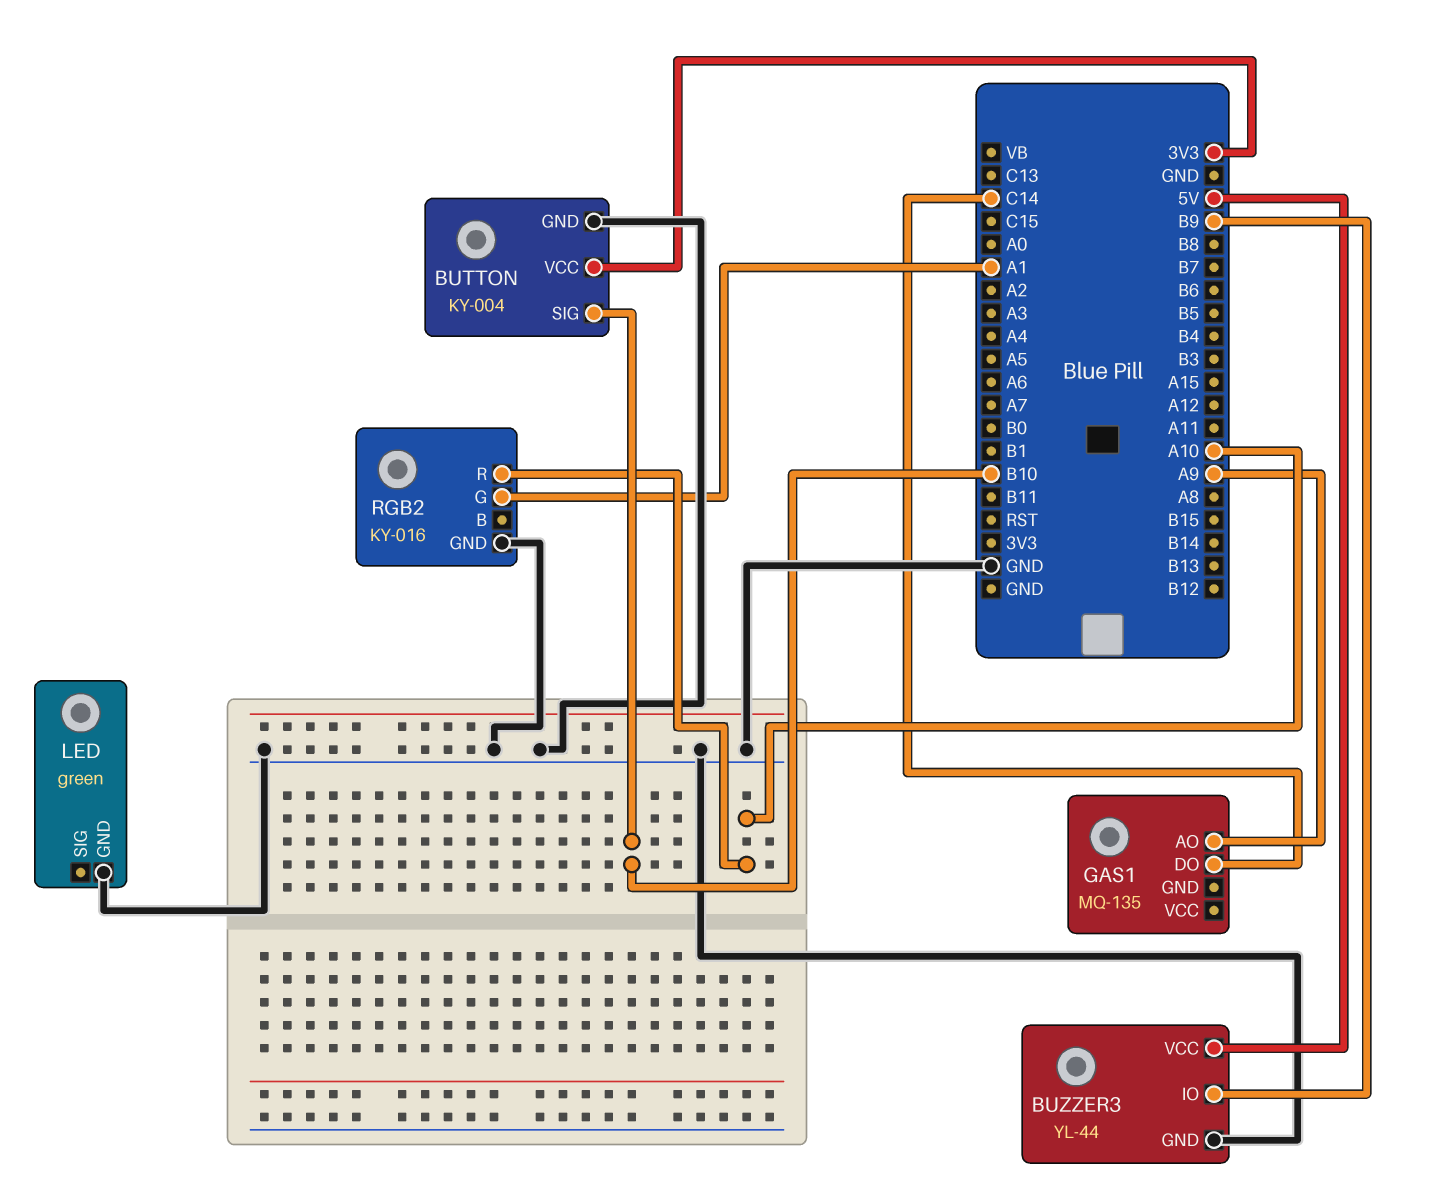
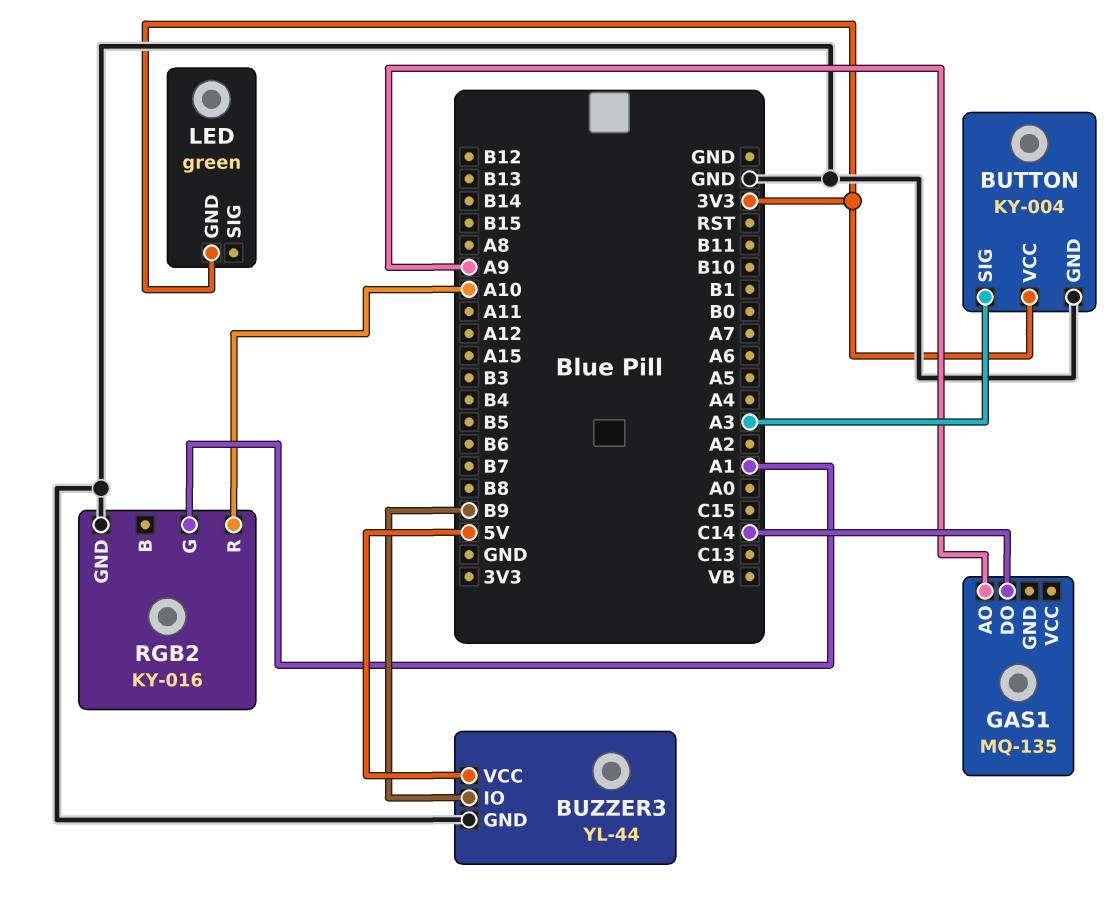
BUTTON pin SIG: B10 -> A3
LED pin GND: GND -> 3V3

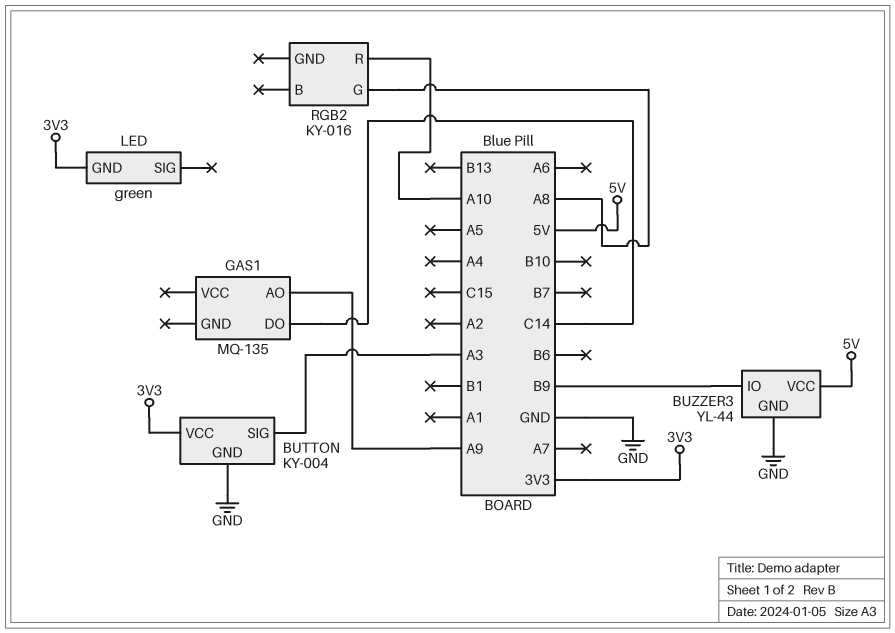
RGB2 pin G: A1 -> A8
RGB2 pin GND: GND -> none

